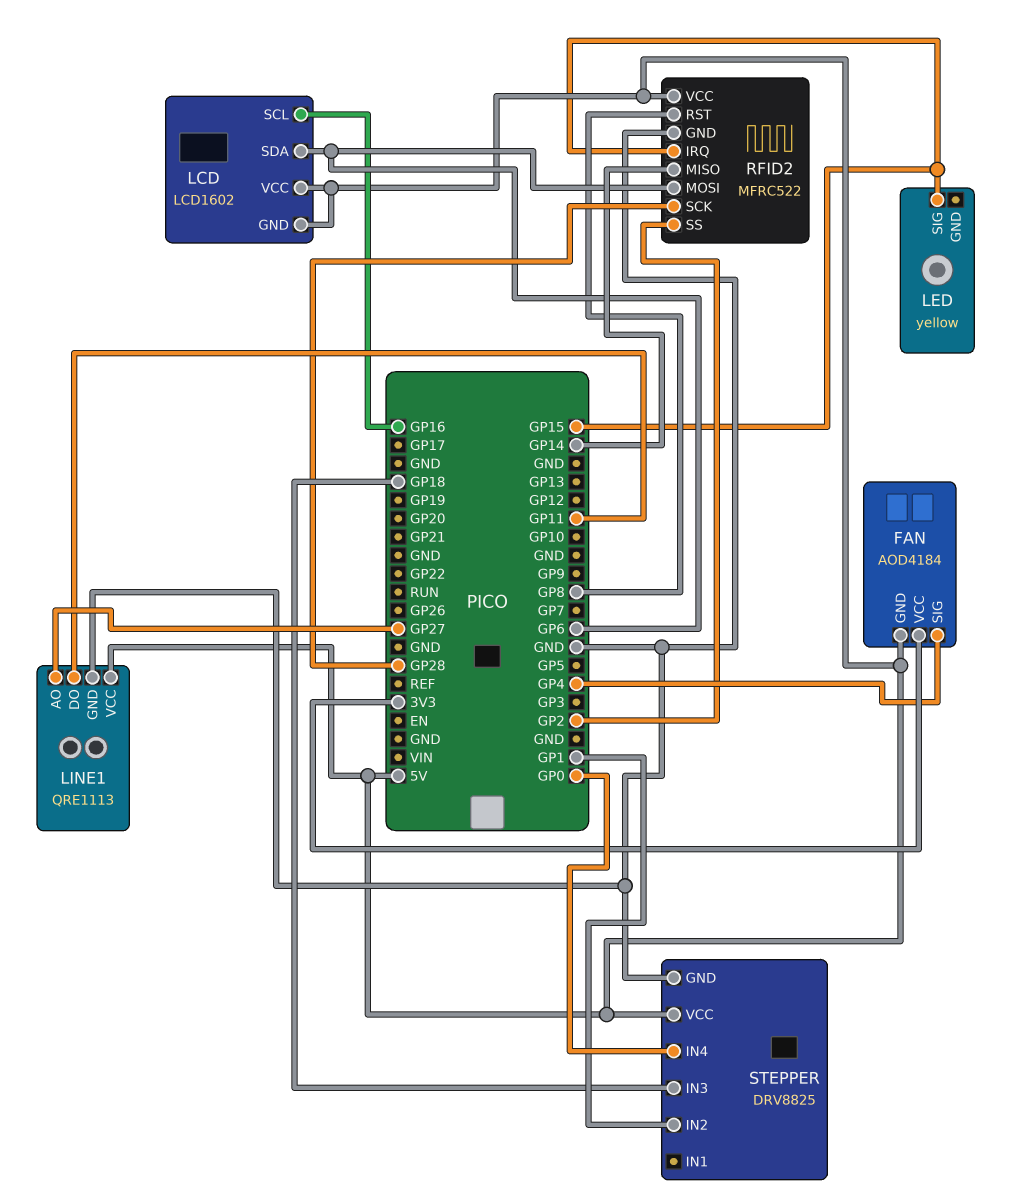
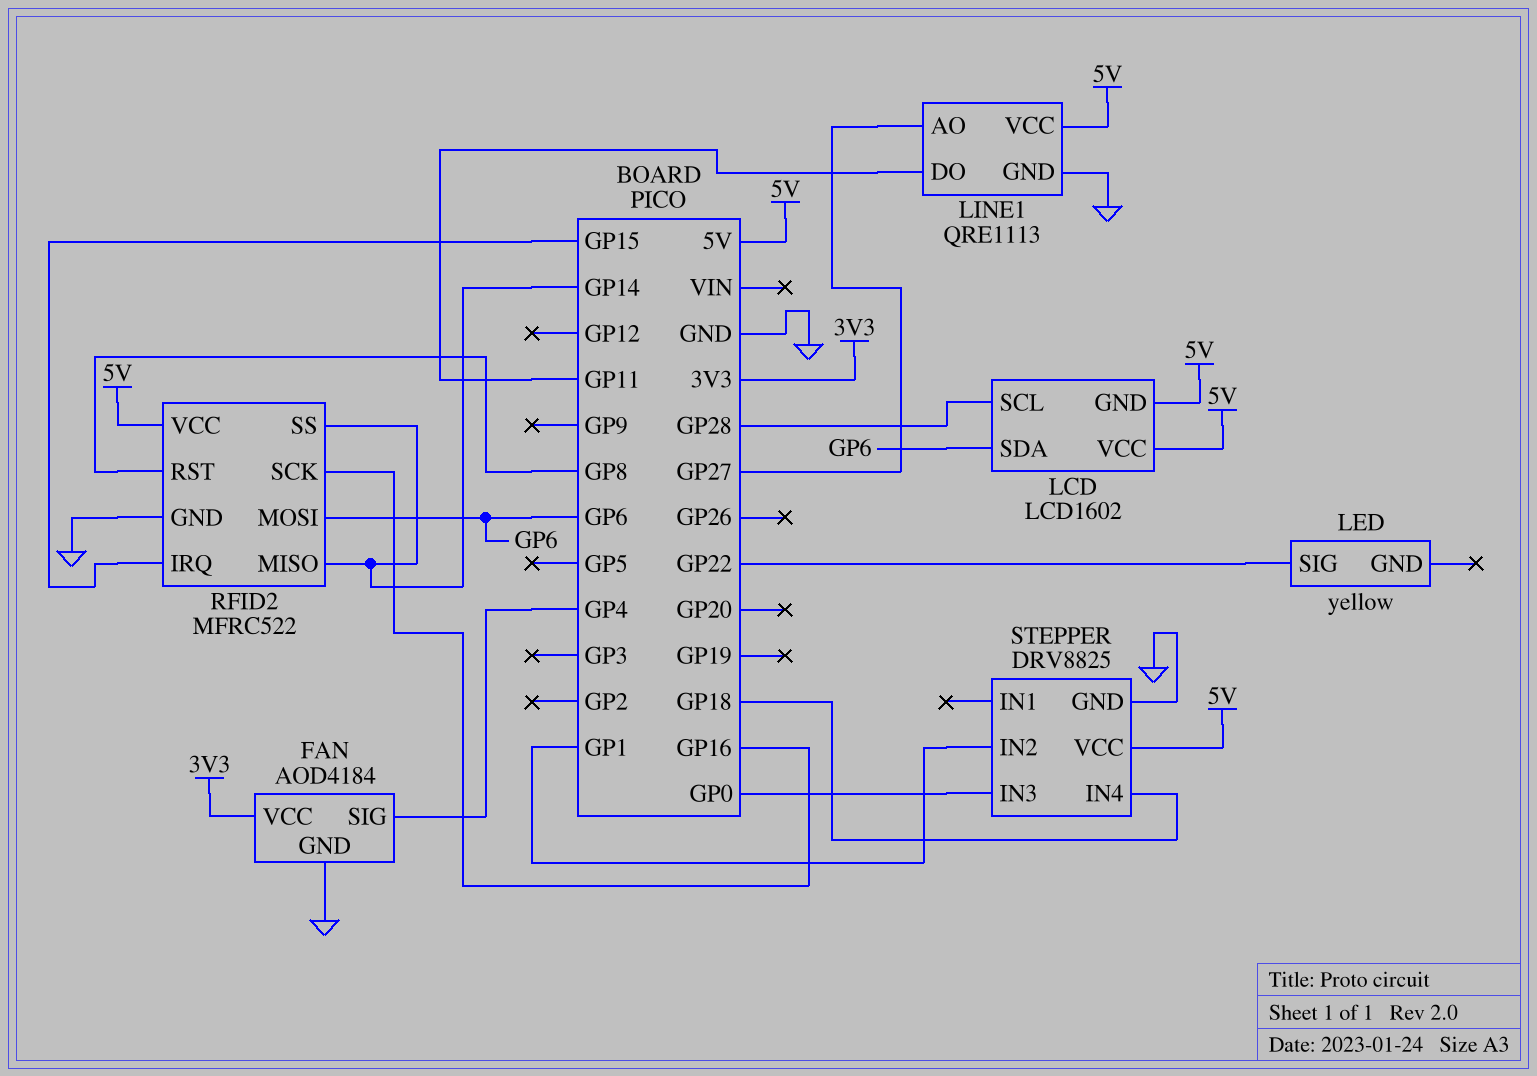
FAN pin GND: 5V -> GND
LCD pin SCL: GP16 -> GP28
LED pin SIG: GP15 -> GP22
RFID2 pin SCK: GP28 -> GP16
RFID2 pin SS: GP2 -> GP14
STEPPER pin IN3: GP18 -> GP0
STEPPER pin IN4: GP0 -> GP18

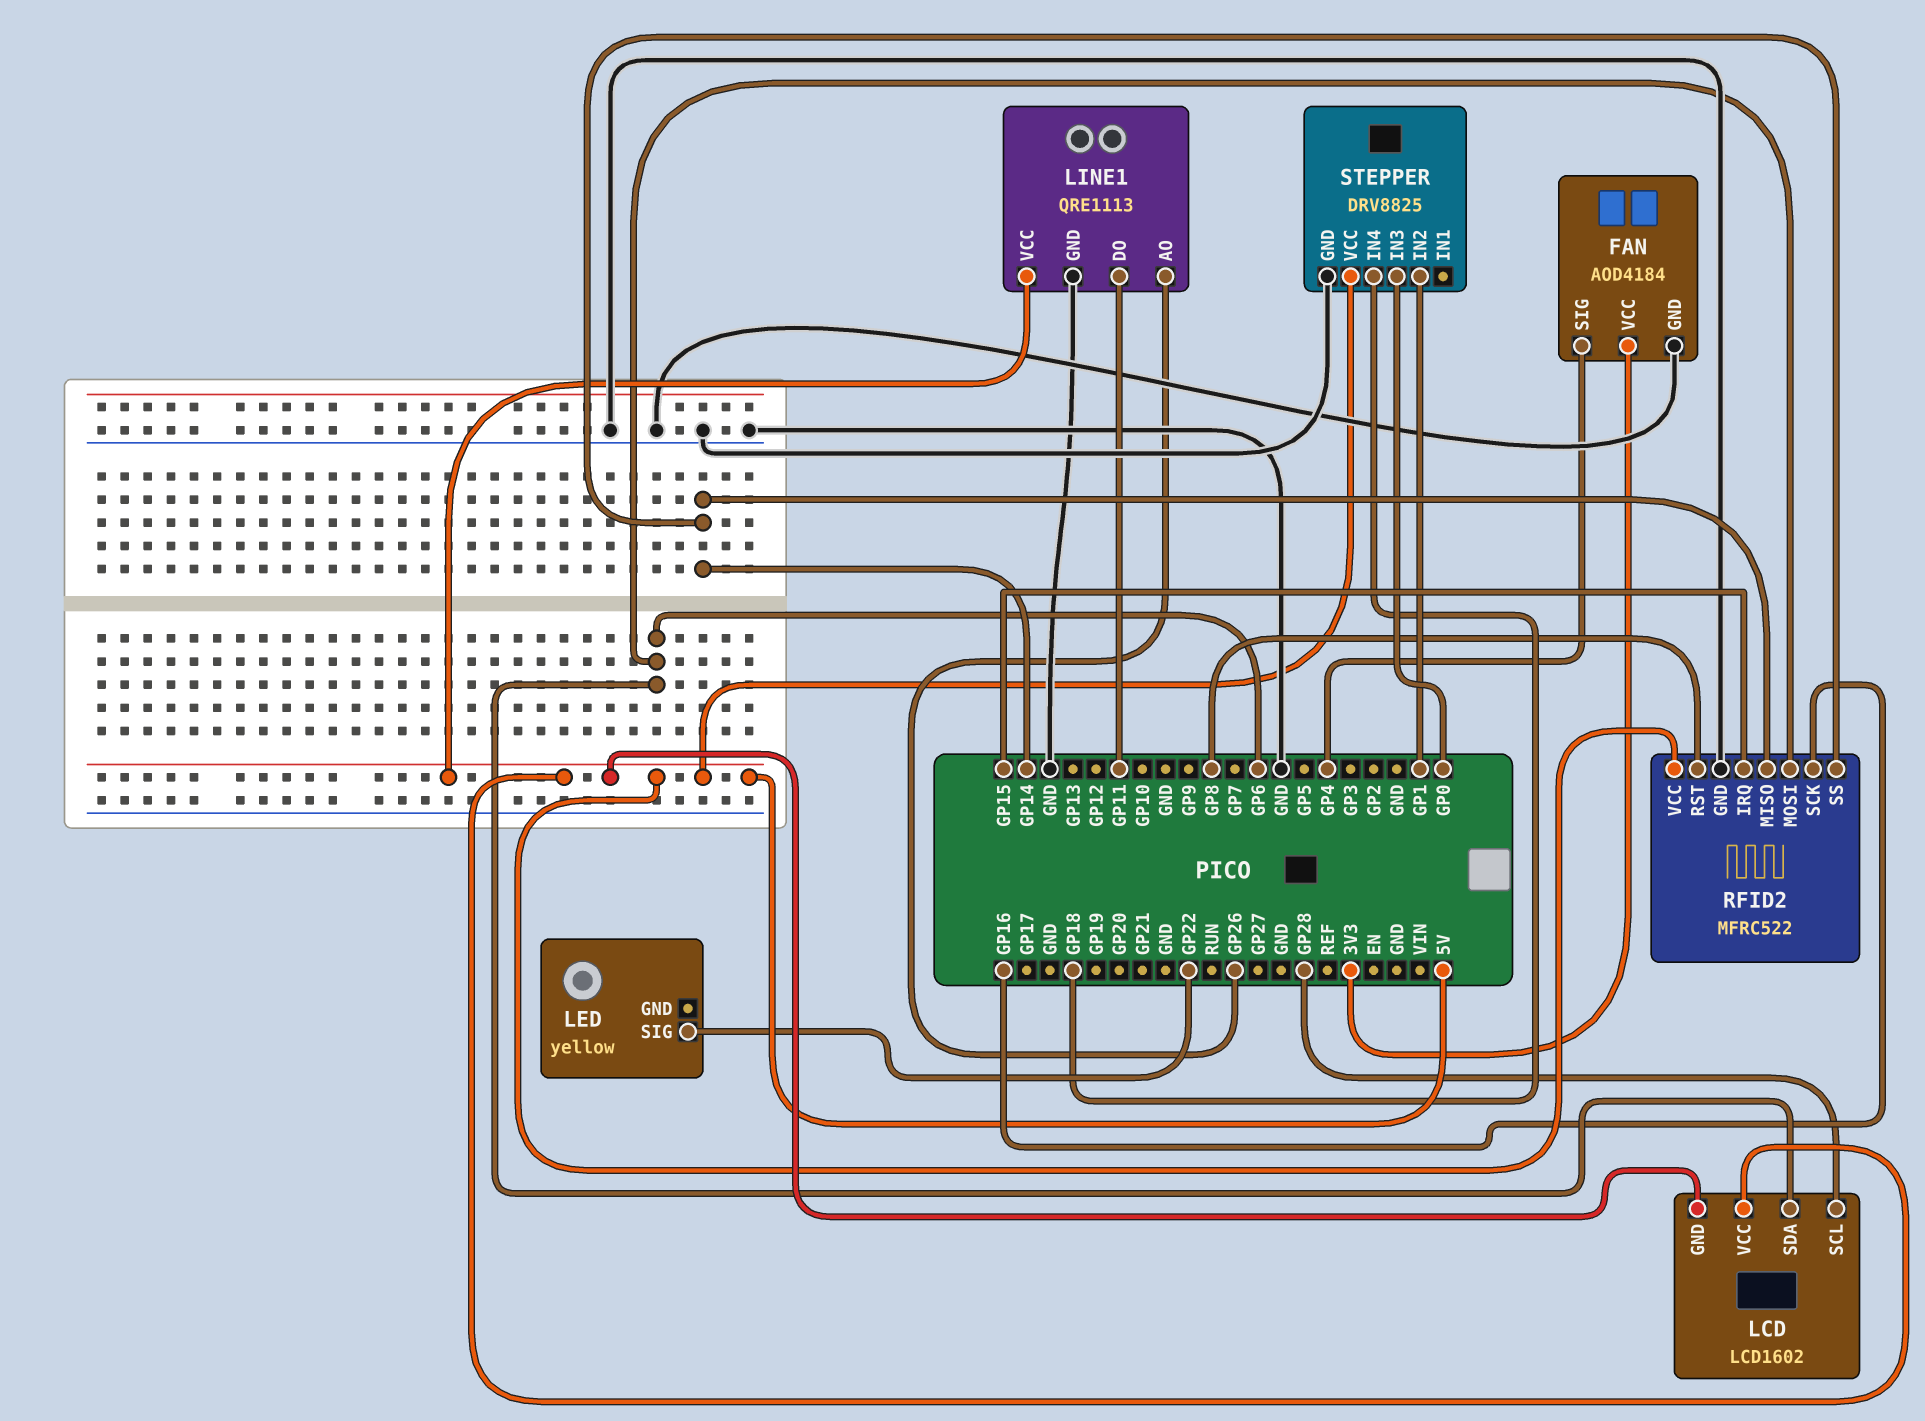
LINE1 pin AO: GP27 -> GP26

